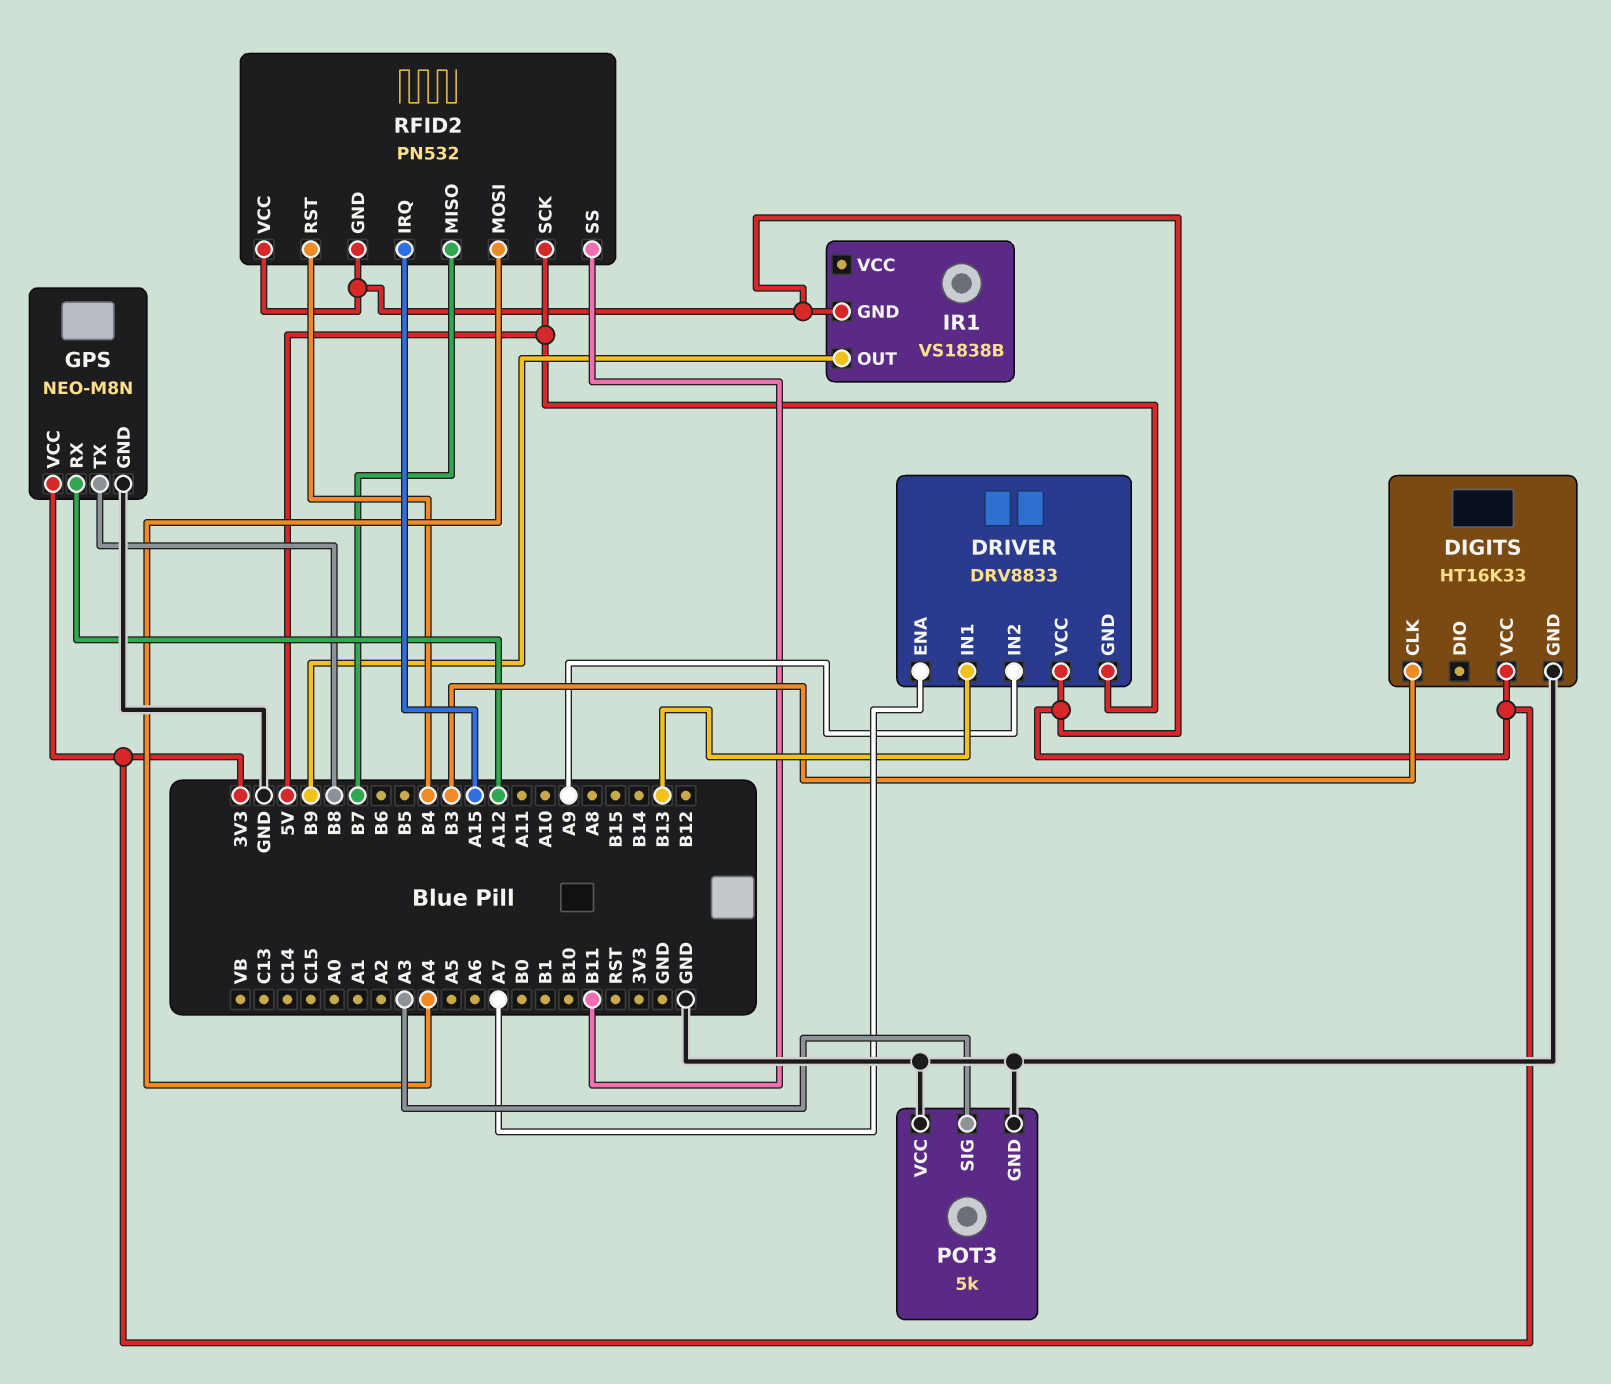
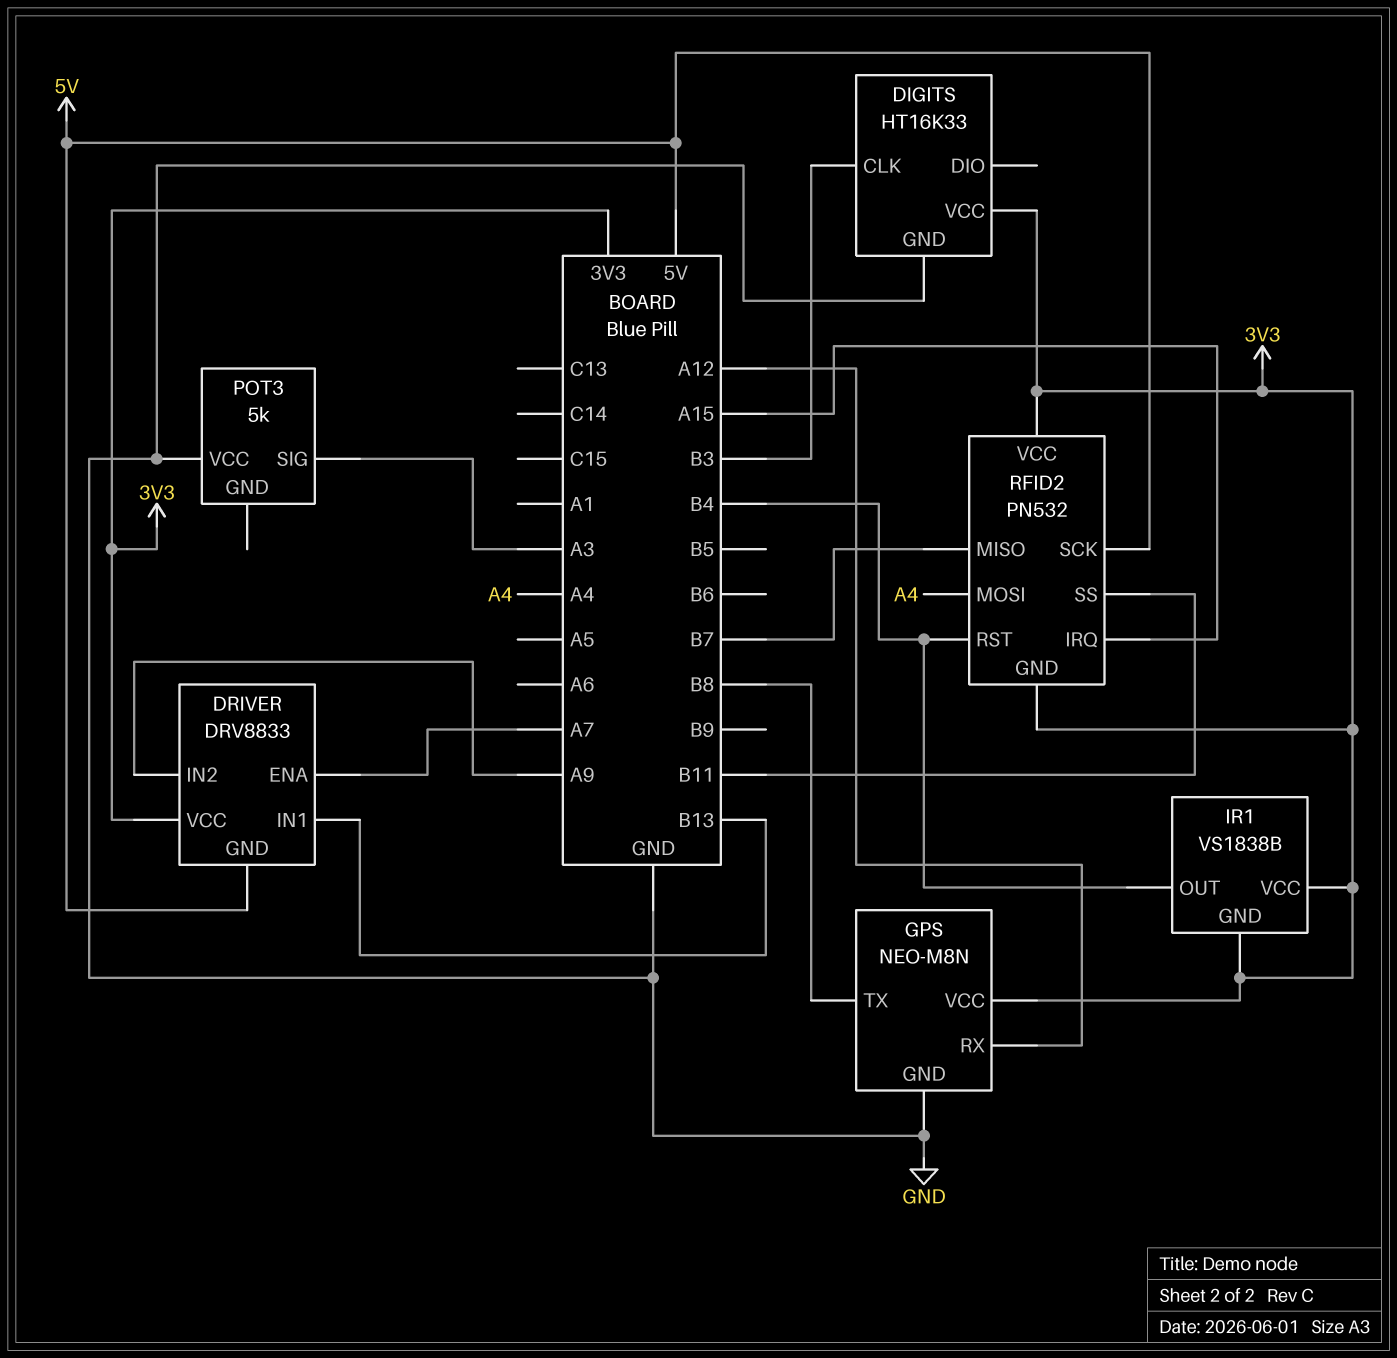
IR1 pin OUT: B9 -> B4
IR1 pin VCC: none -> 3V3
POT3 pin GND: GND -> none

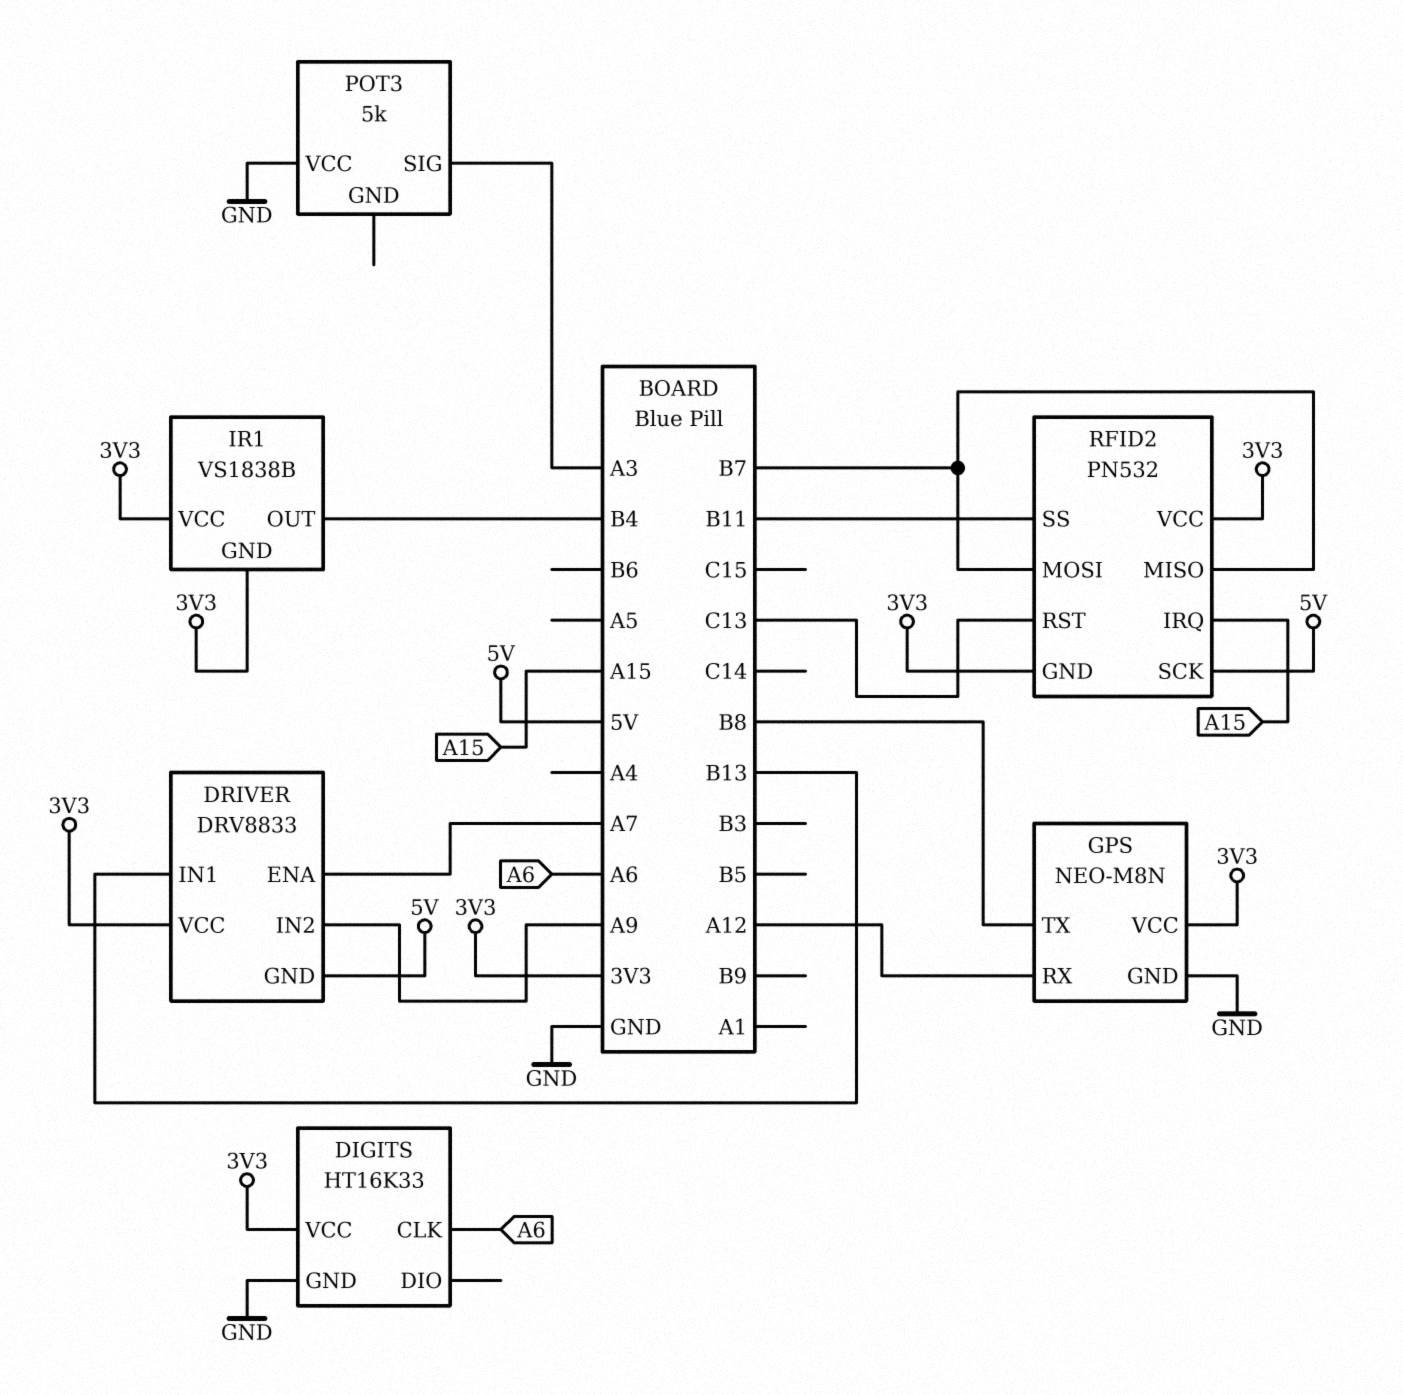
DIGITS pin CLK: B3 -> A6
RFID2 pin MOSI: A4 -> B7
RFID2 pin RST: B4 -> C13

